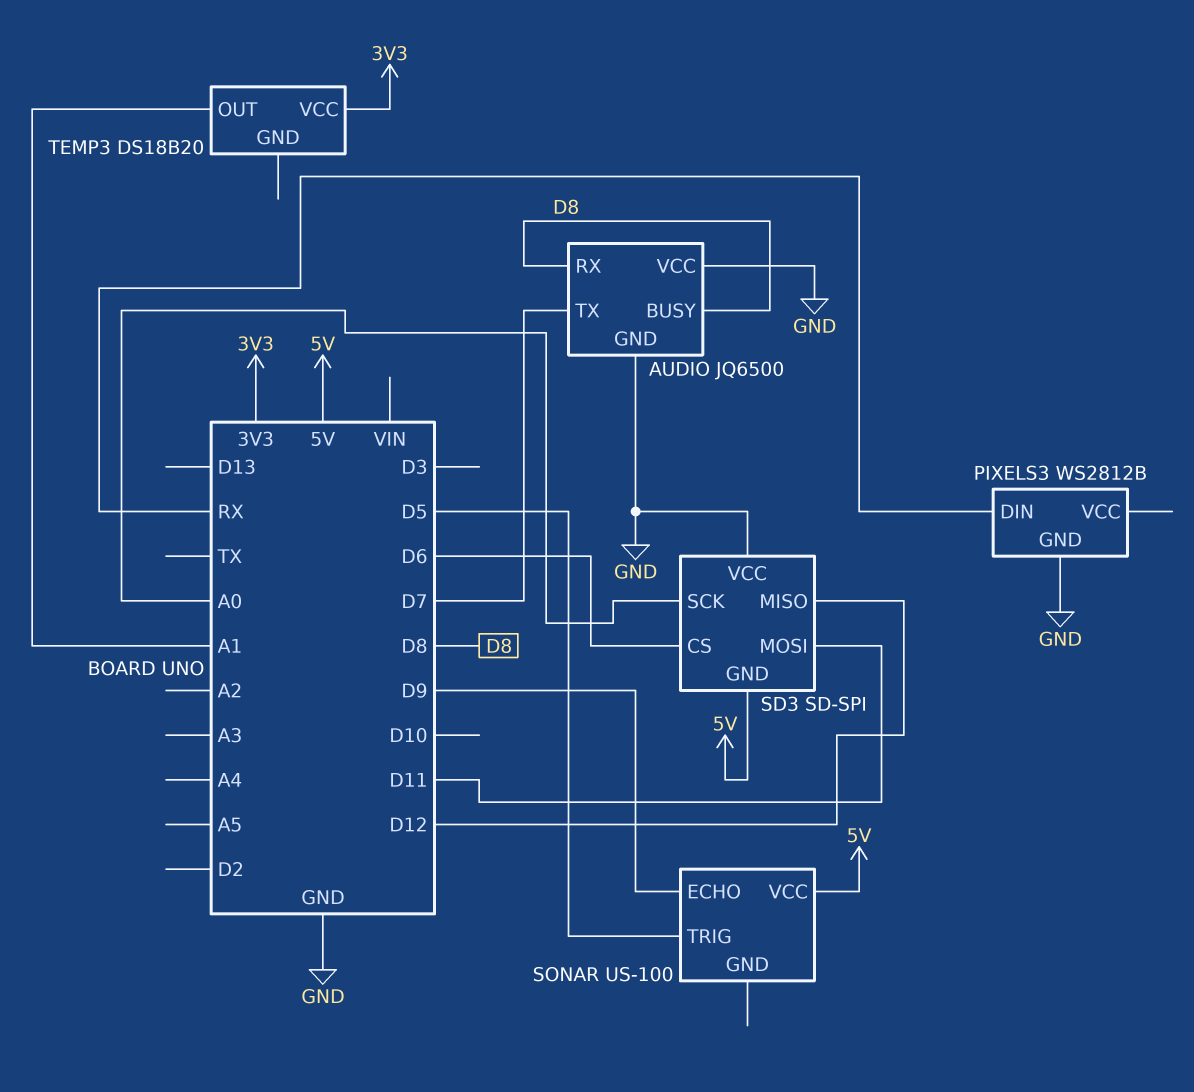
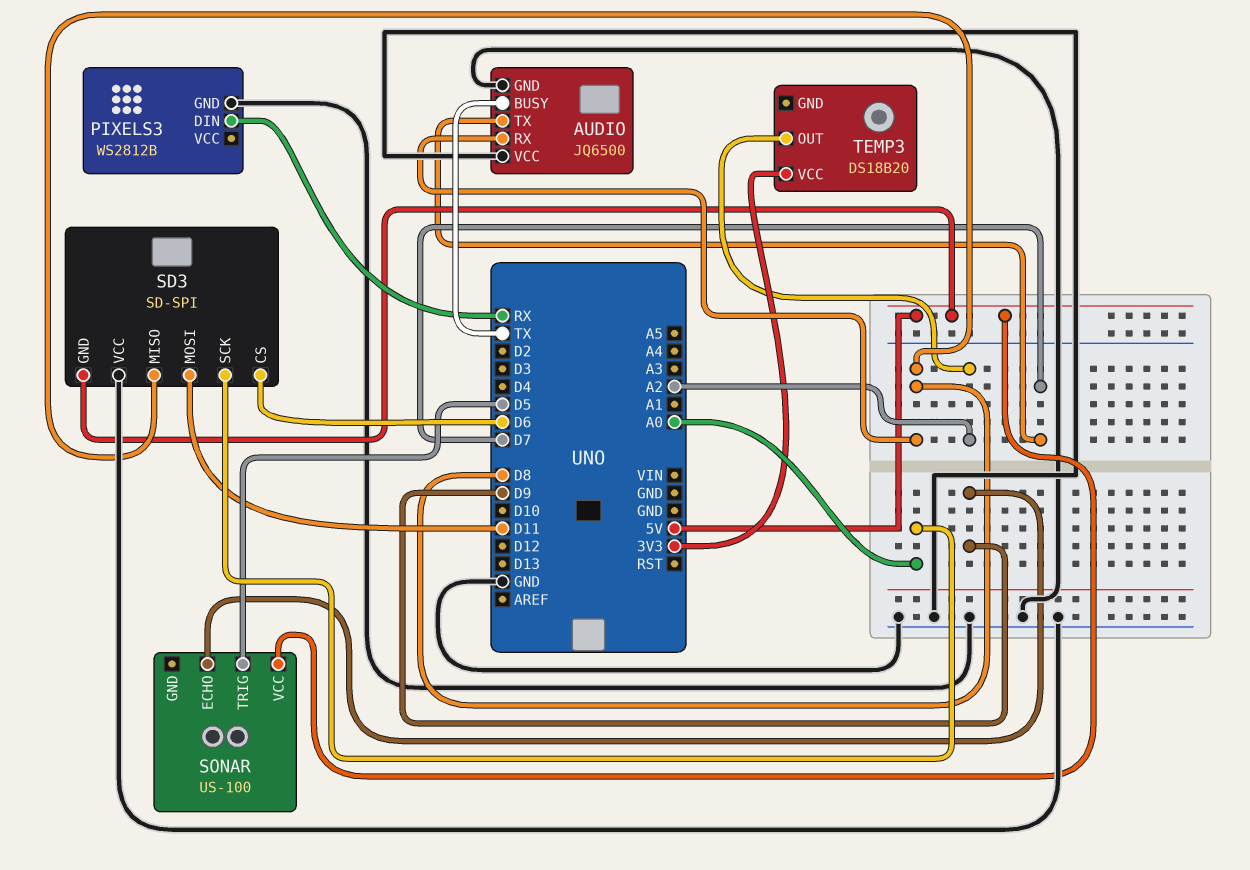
AUDIO pin BUSY: D8 -> TX
SD3 pin MISO: D12 -> D8
TEMP3 pin OUT: A1 -> A2

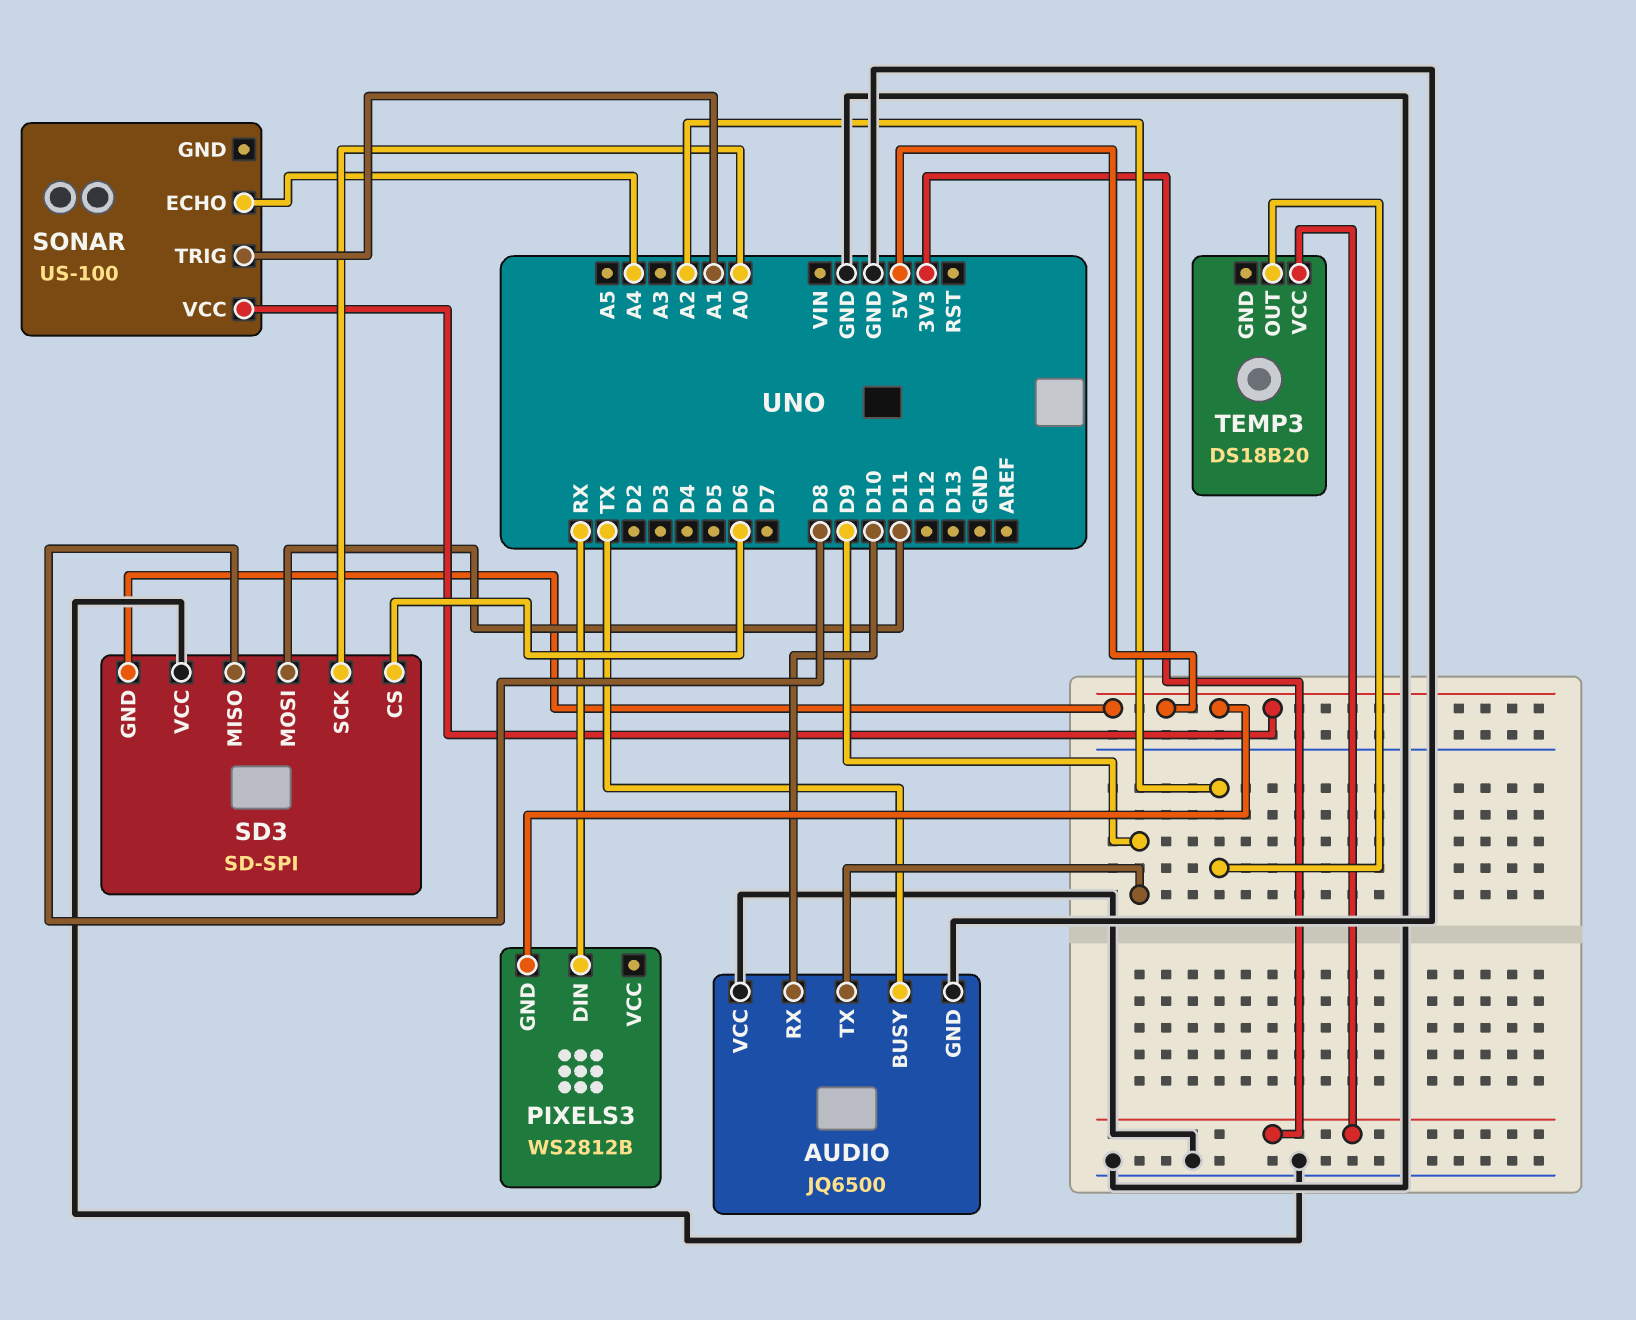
AUDIO pin RX: D8 -> D10
AUDIO pin TX: D7 -> D9
PIXELS3 pin GND: GND -> 5V
SONAR pin ECHO: D9 -> A4
SONAR pin TRIG: D5 -> A1

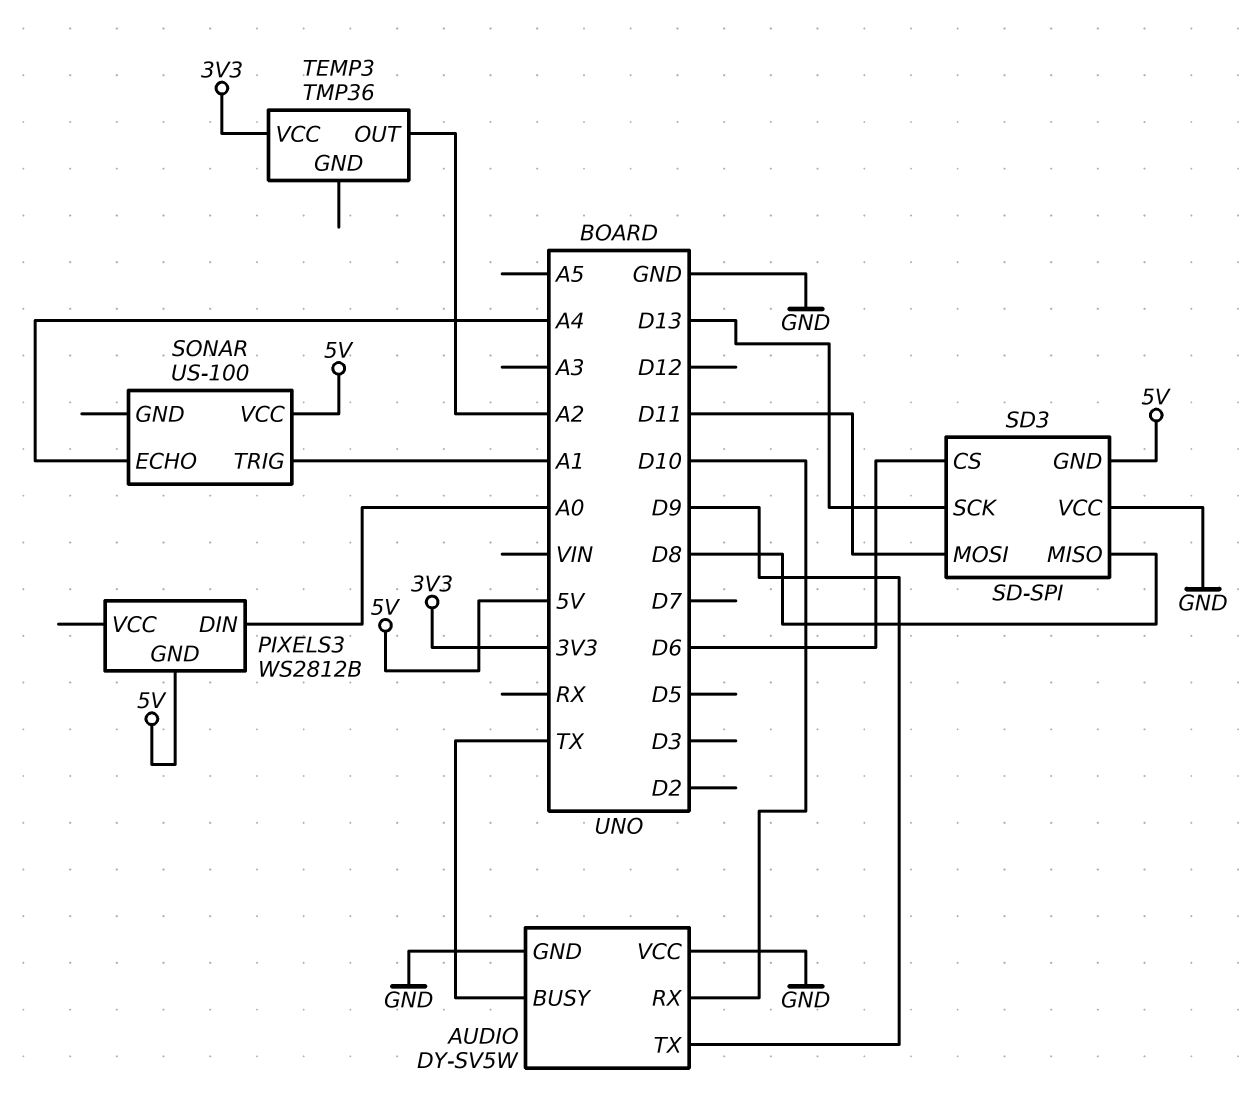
AUDIO: JQ6500 -> DY-SV5W
PIXELS3 pin DIN: RX -> A0
SD3 pin SCK: A0 -> D13
TEMP3: DS18B20 -> TMP36

